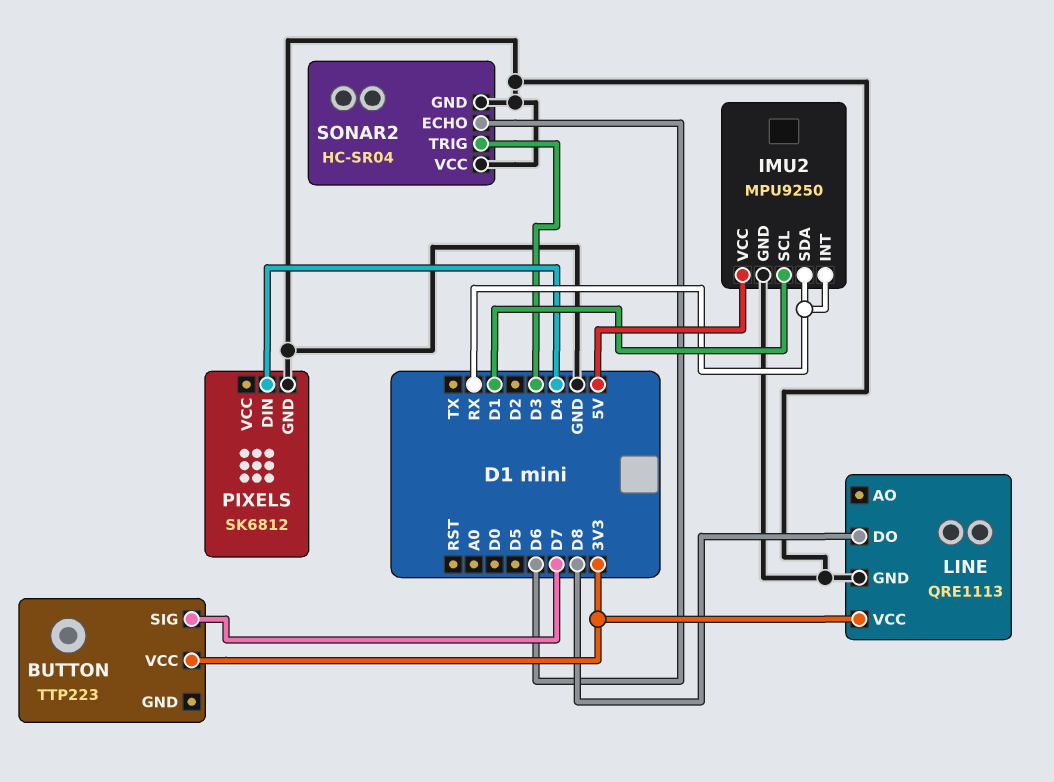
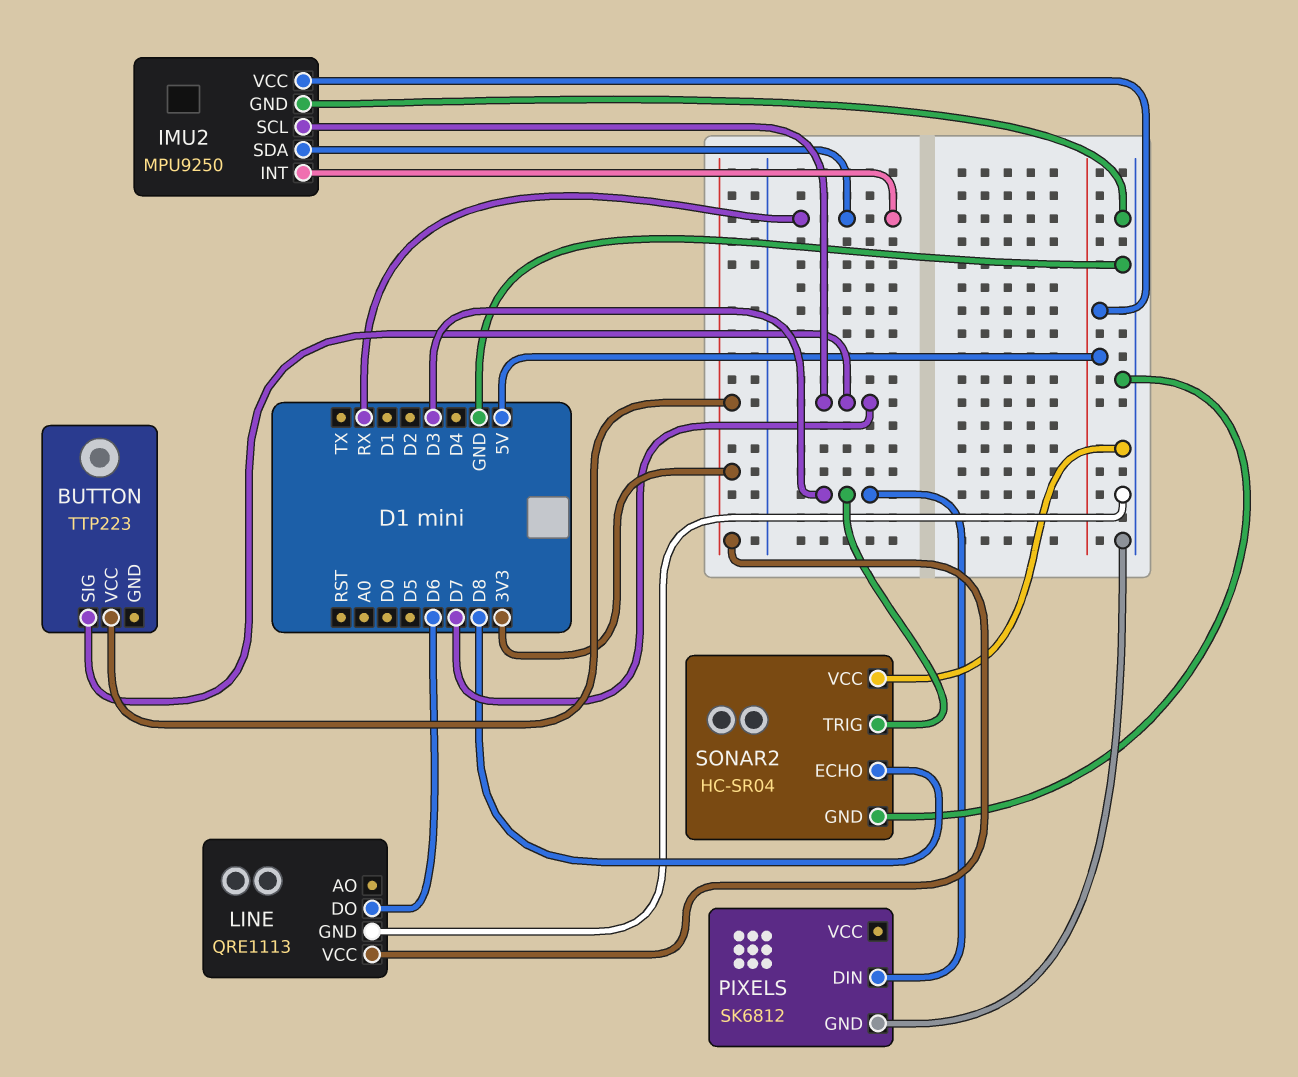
IMU2 pin SCL: D1 -> D7
LINE pin DO: D8 -> D6
PIXELS pin DIN: D4 -> D3
SONAR2 pin ECHO: D6 -> D8

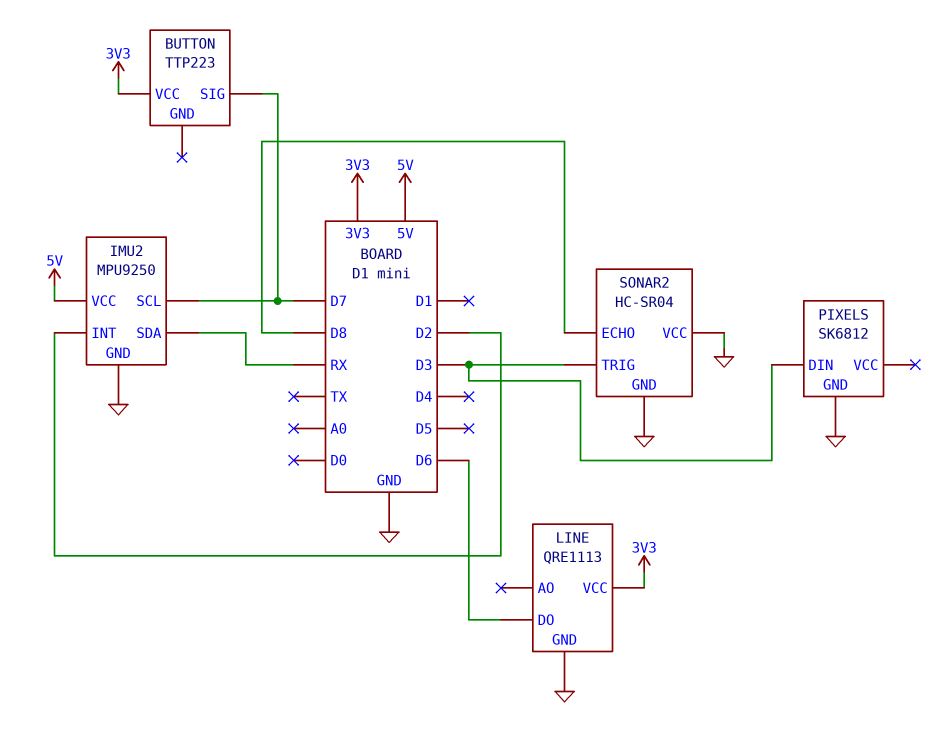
IMU2 pin INT: RX -> D2

